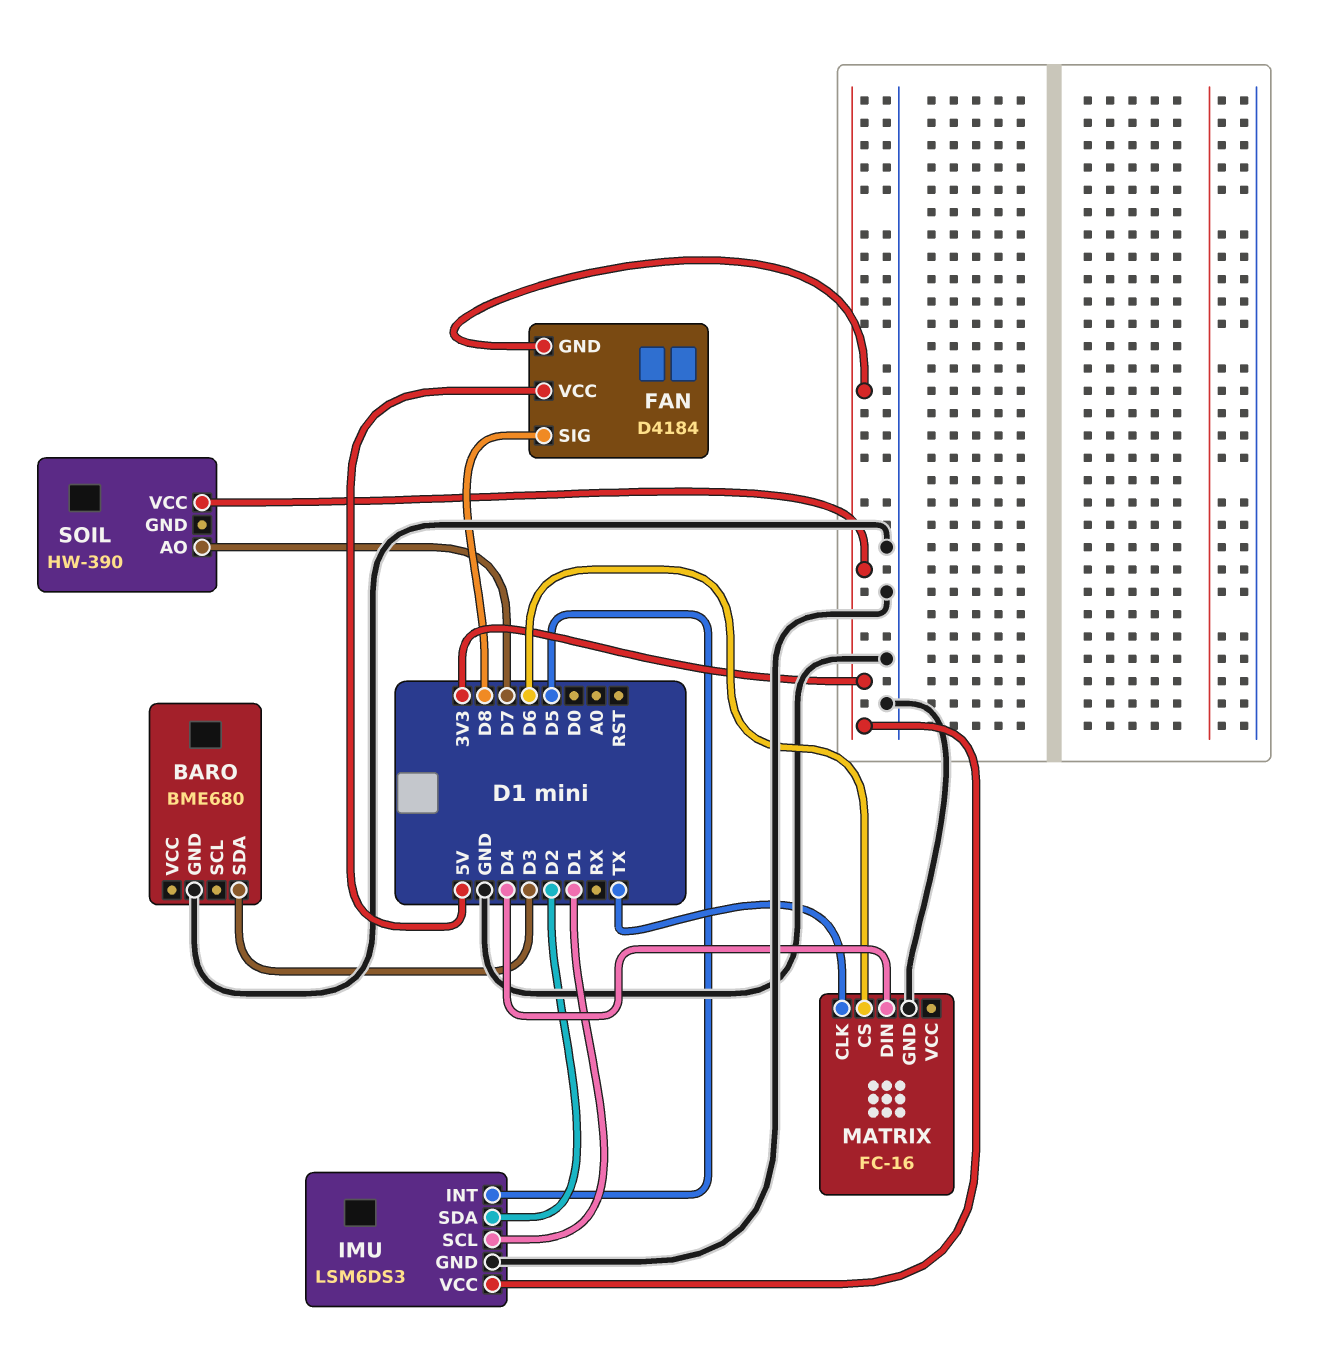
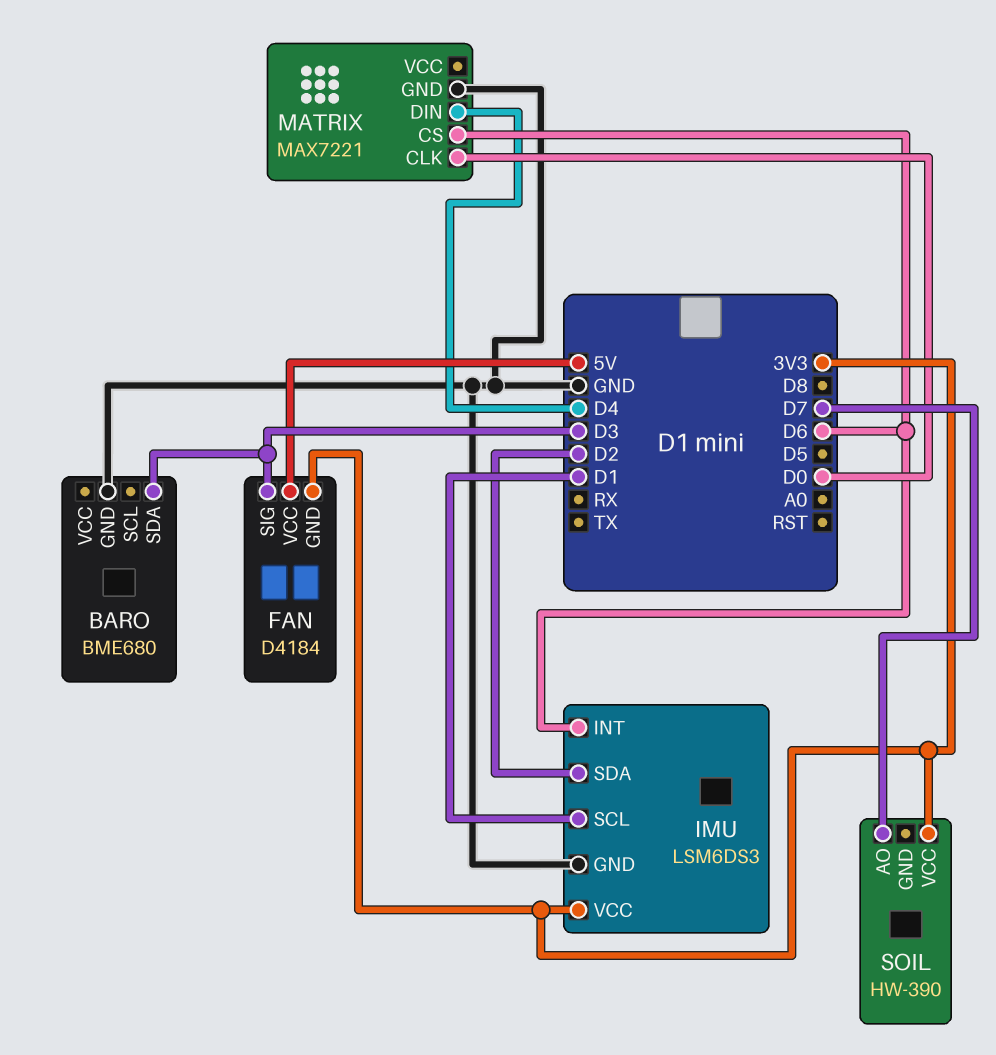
FAN pin SIG: D8 -> D3
IMU pin INT: D5 -> D6
MATRIX: FC-16 -> MAX7221
MATRIX pin CLK: TX -> D0

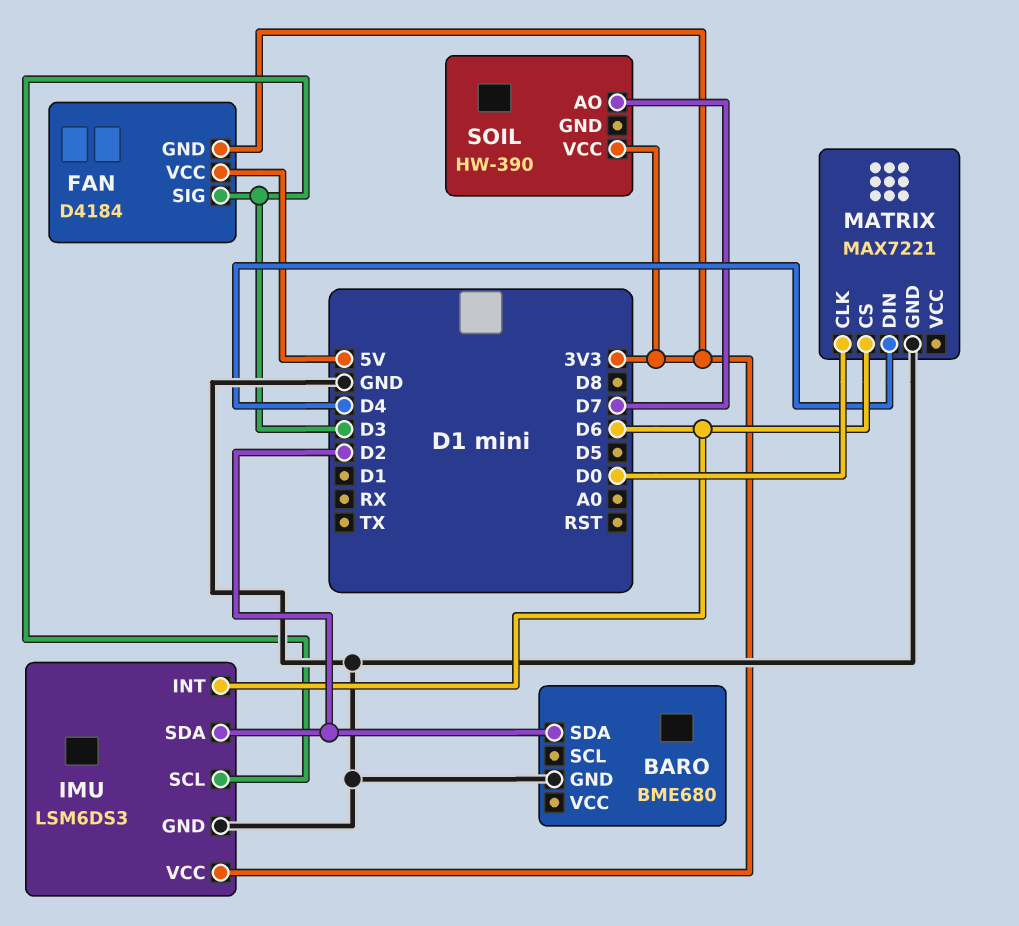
BARO pin SDA: D3 -> D2
IMU pin SCL: D1 -> D3

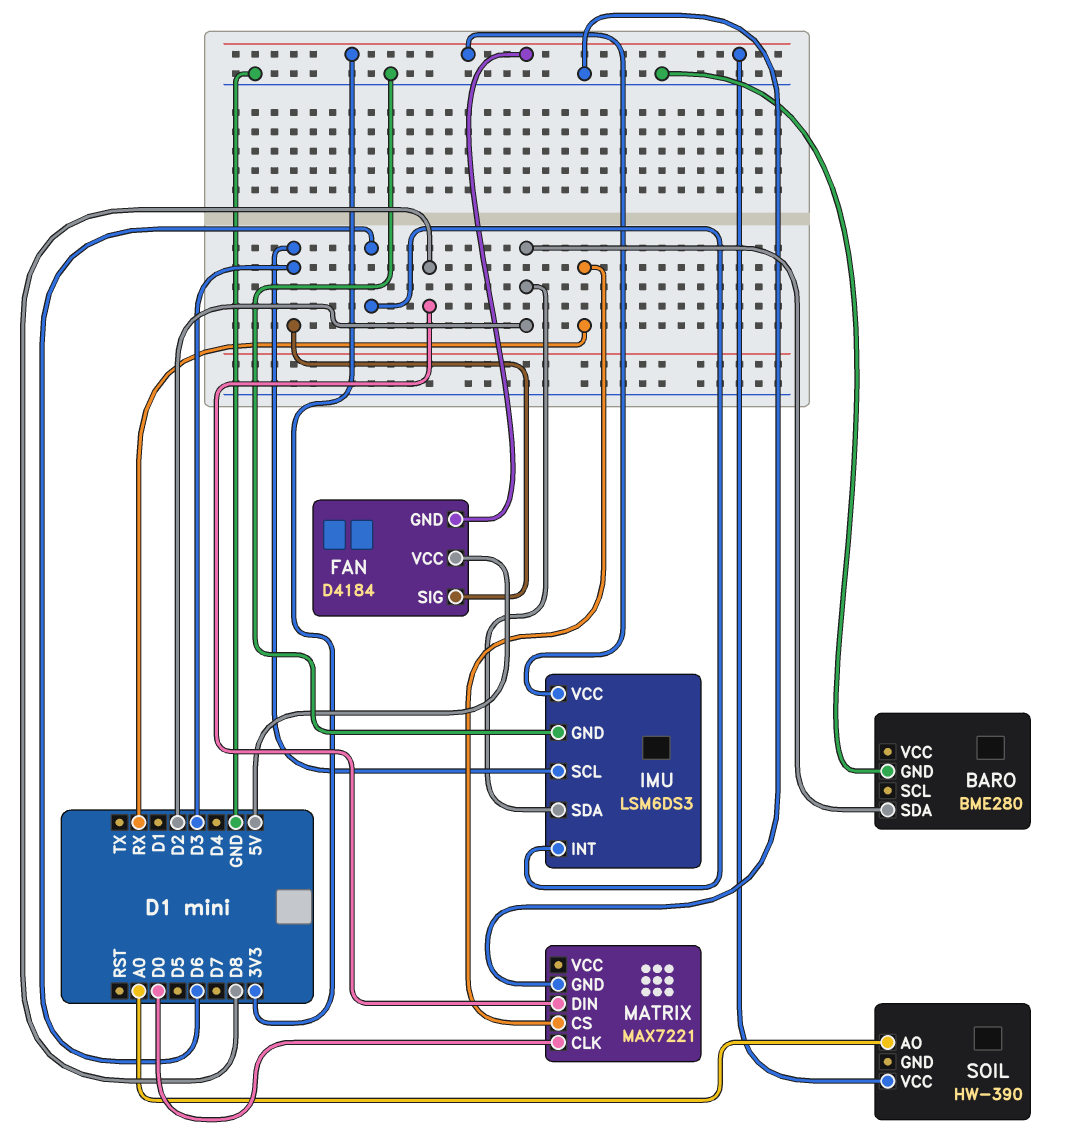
BARO: BME680 -> BME280
MATRIX pin CS: D6 -> RX
MATRIX pin DIN: D4 -> D8
SOIL pin AO: D7 -> A0

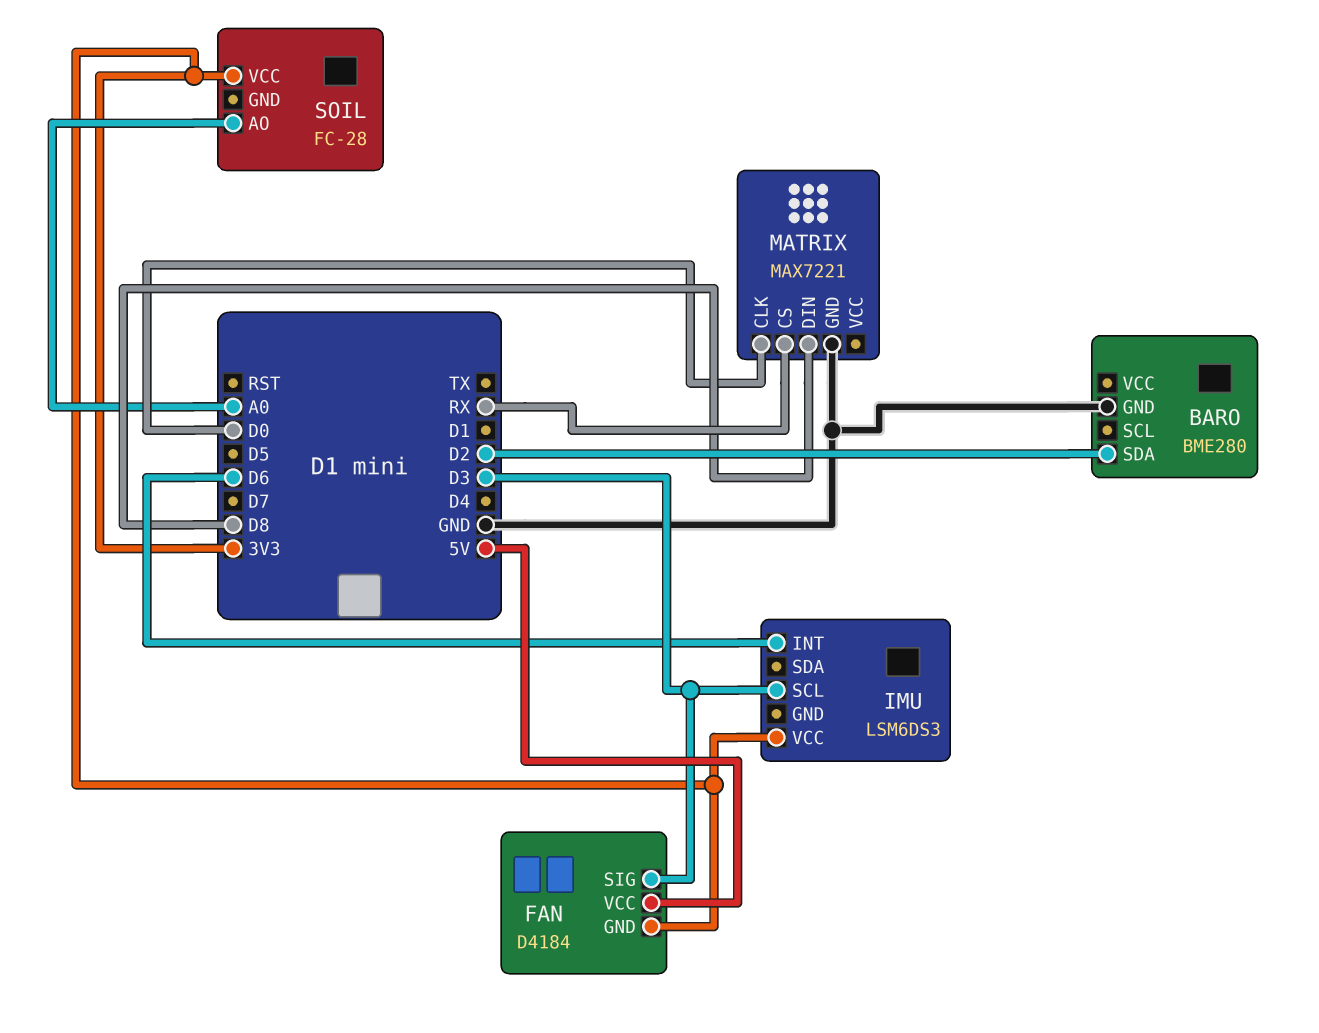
IMU pin GND: GND -> none
IMU pin SDA: D2 -> none
SOIL: HW-390 -> FC-28

